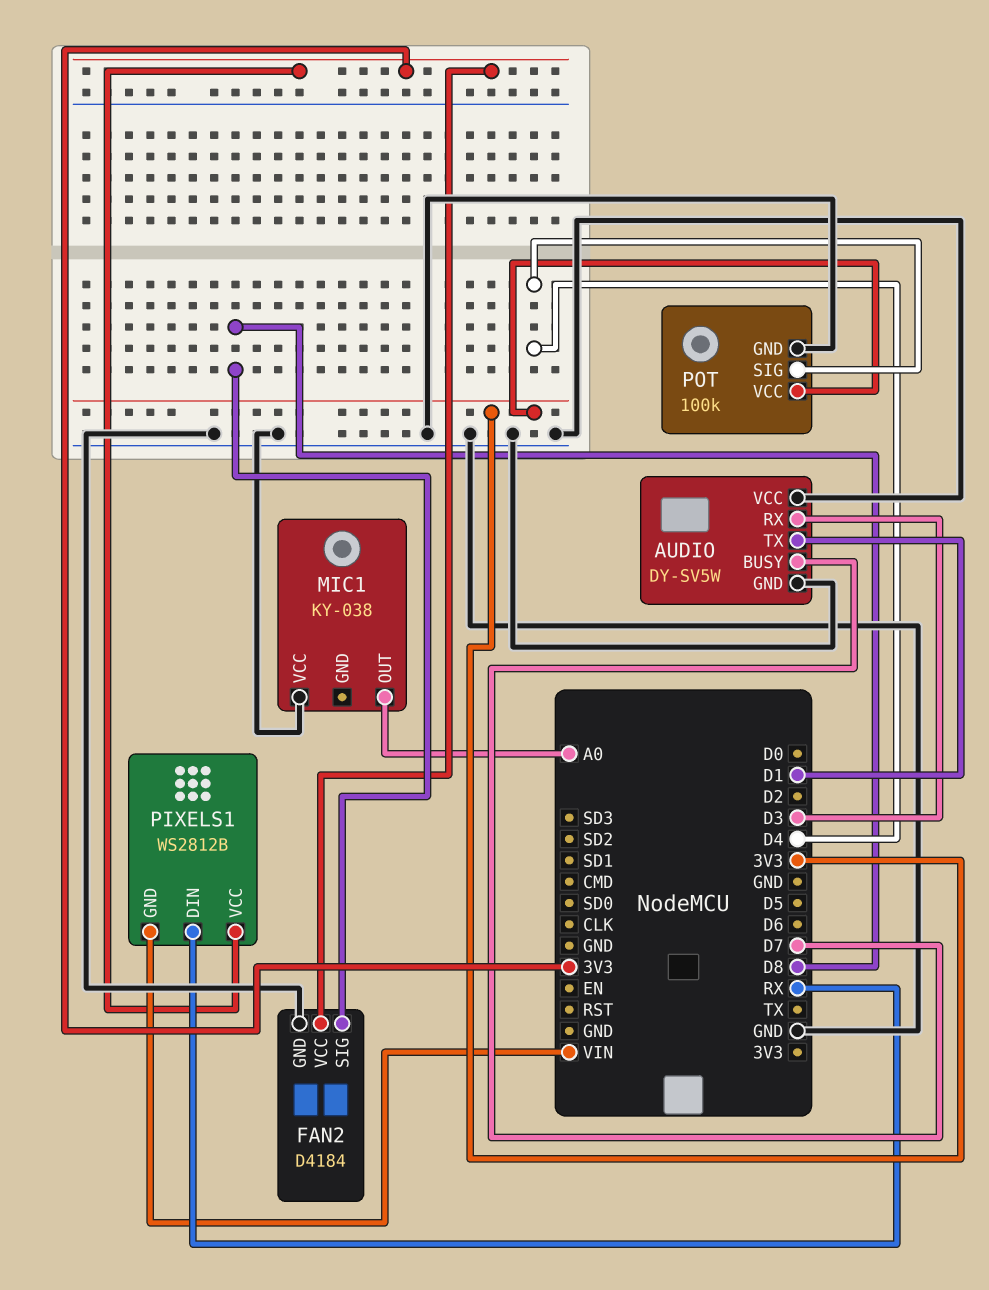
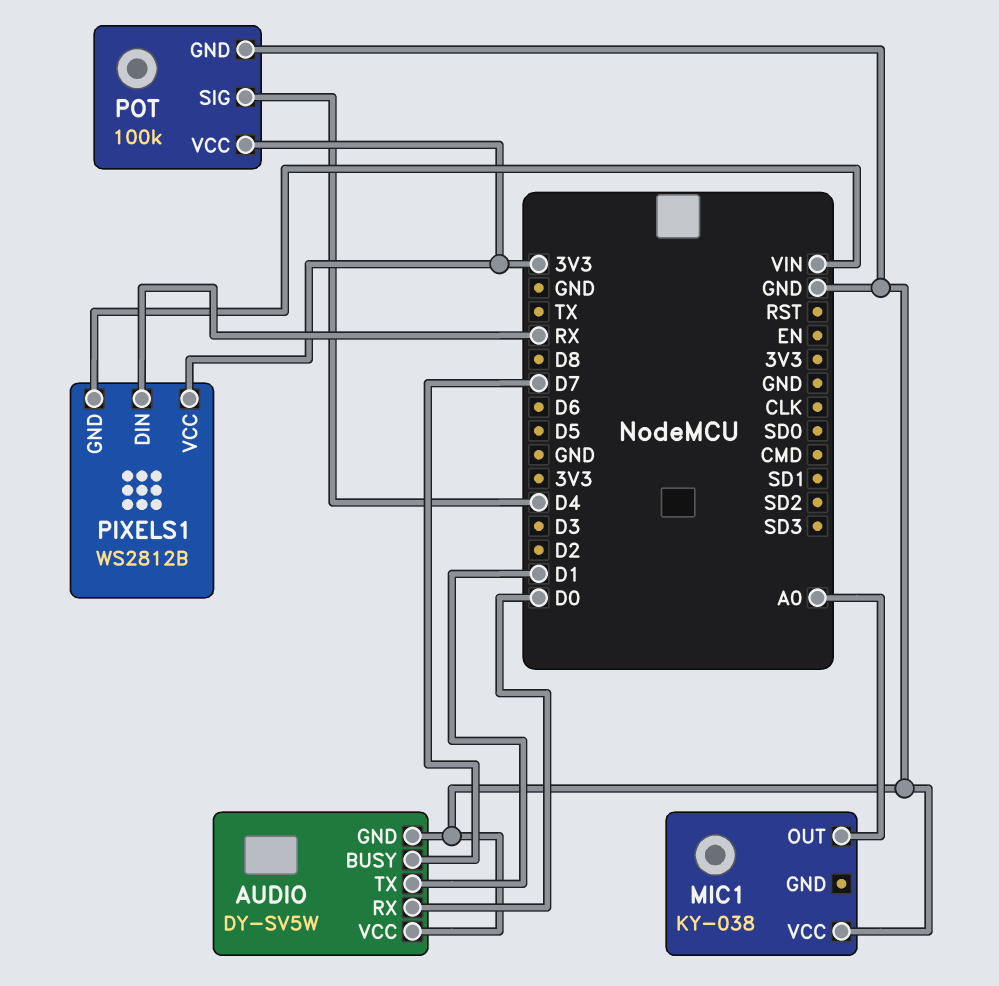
AUDIO pin RX: D3 -> D0
FAN2: D4184 -> none
FAN2 pin GND: GND -> none
FAN2 pin SIG: D8 -> none
FAN2 pin VCC: 3V3 -> none

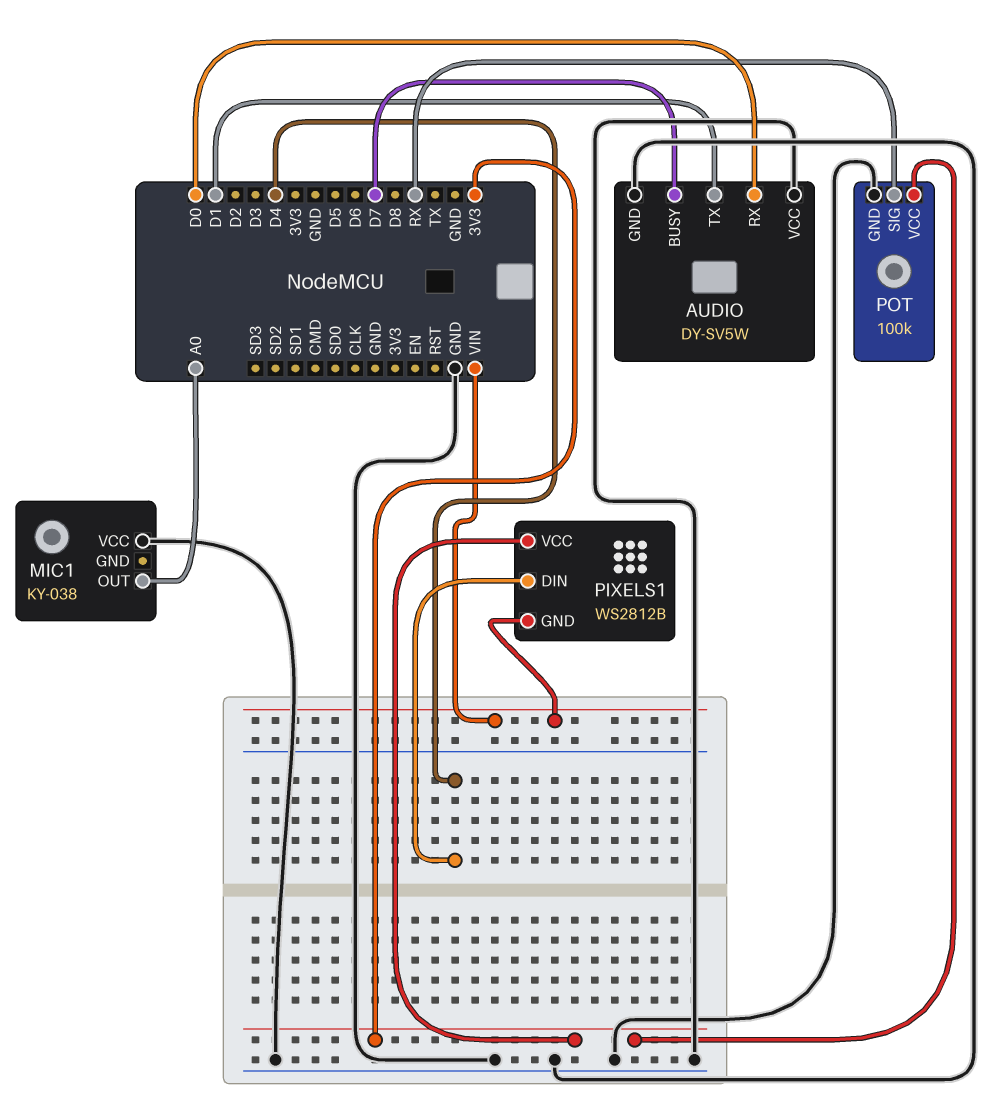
PIXELS1 pin DIN: RX -> D4
POT pin SIG: D4 -> RX

